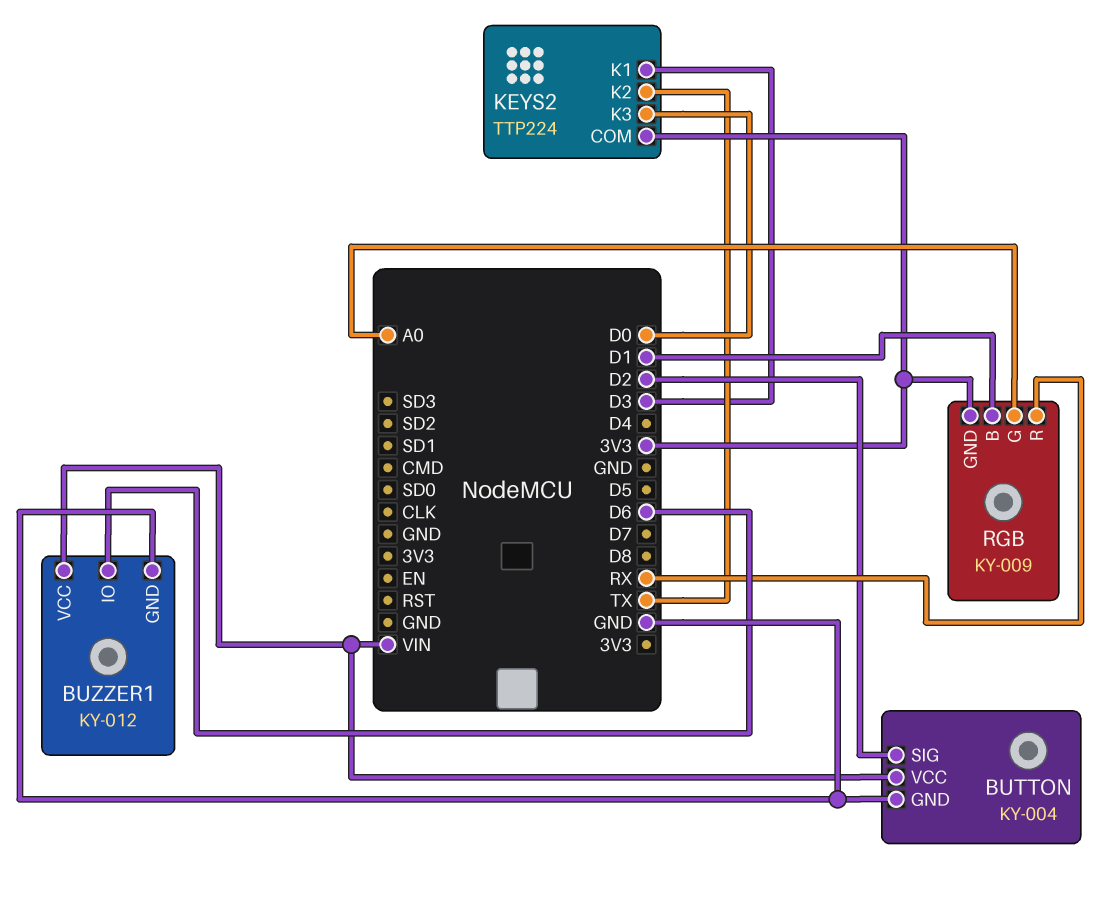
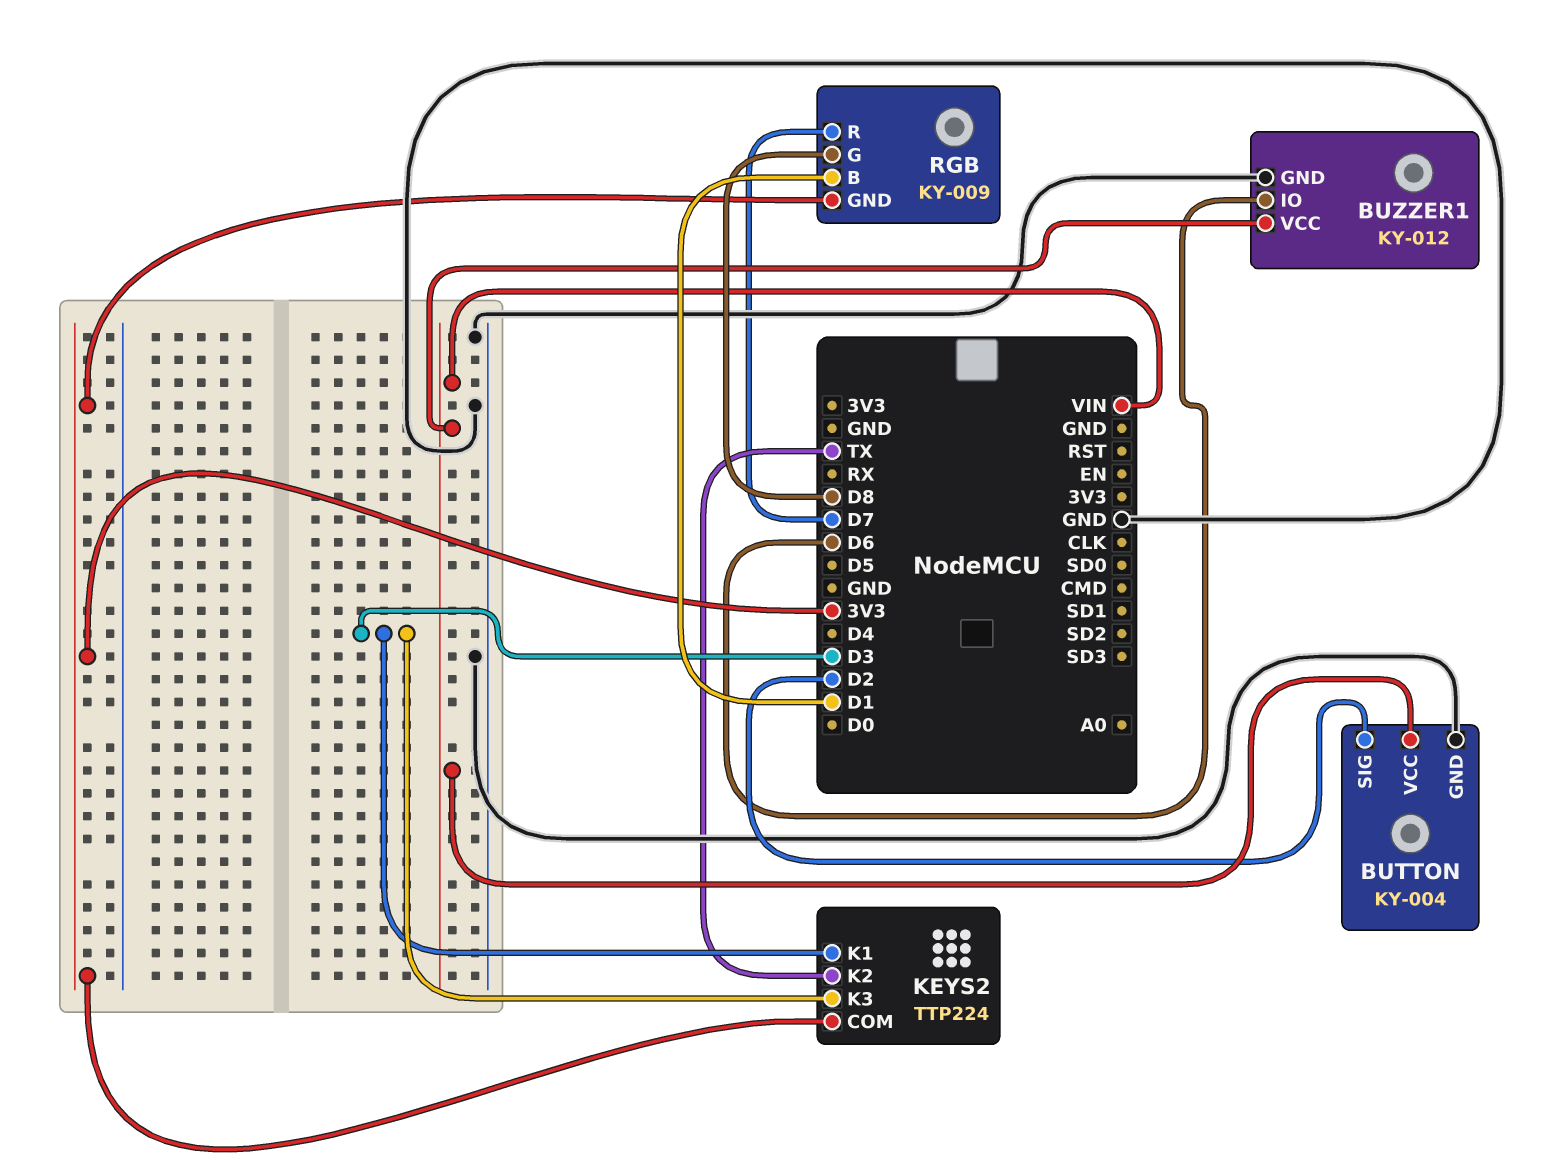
KEYS2 pin K3: D0 -> D3
RGB pin G: A0 -> D8
RGB pin R: RX -> D7

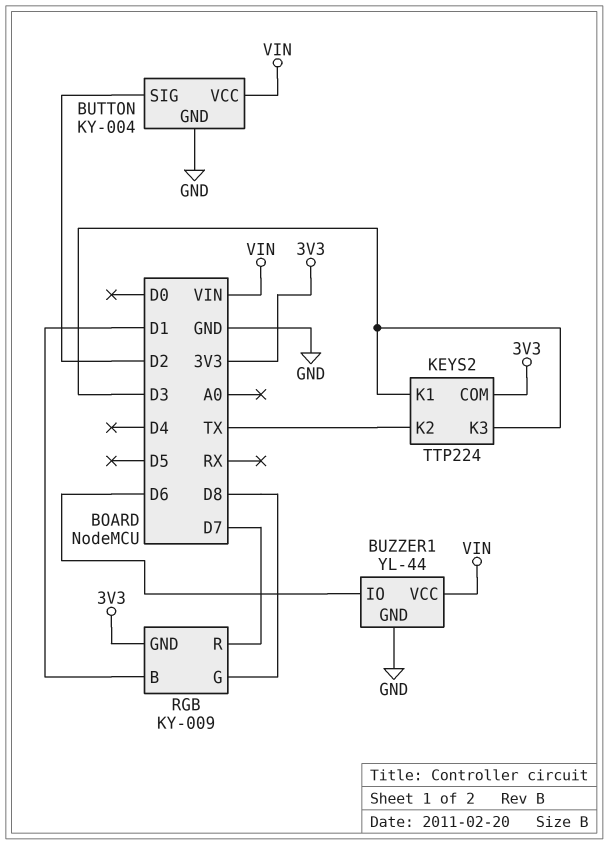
BUZZER1: KY-012 -> YL-44

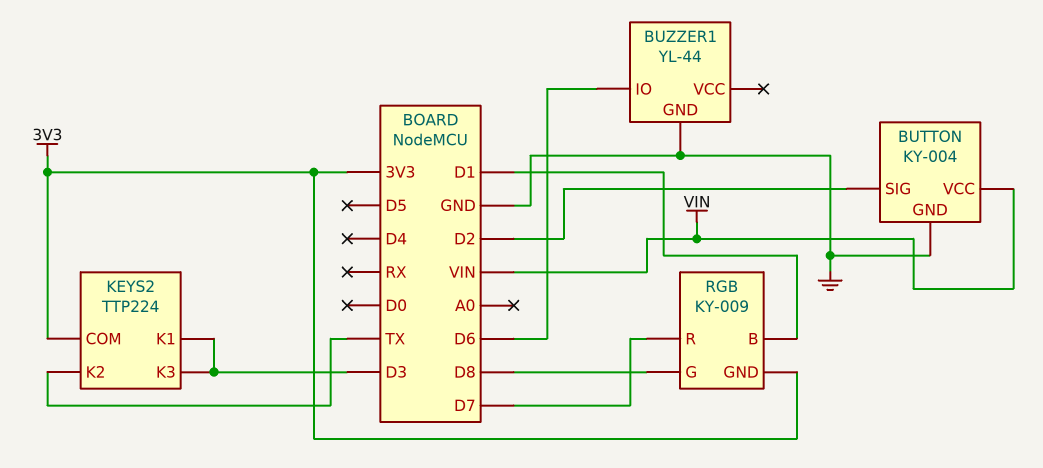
BUZZER1 pin VCC: VIN -> none

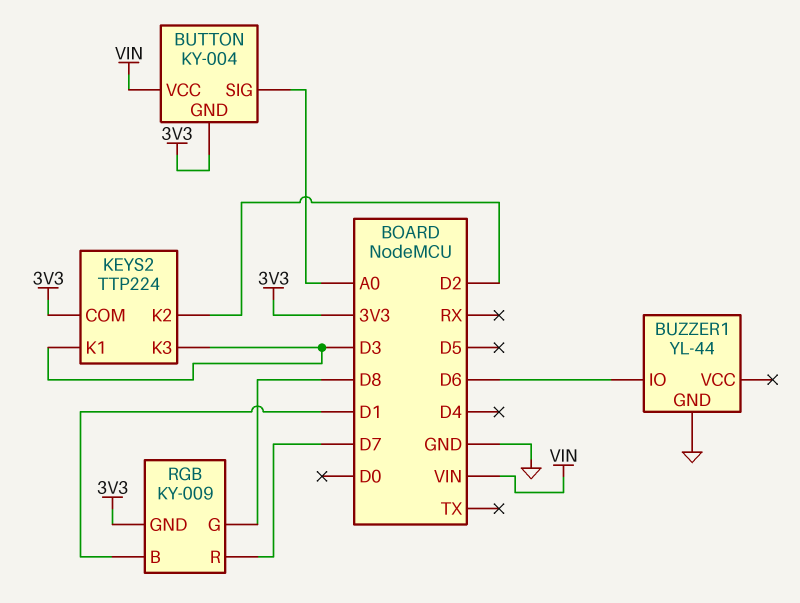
BUTTON pin GND: GND -> 3V3
BUTTON pin SIG: D2 -> A0
KEYS2 pin K2: TX -> D2

